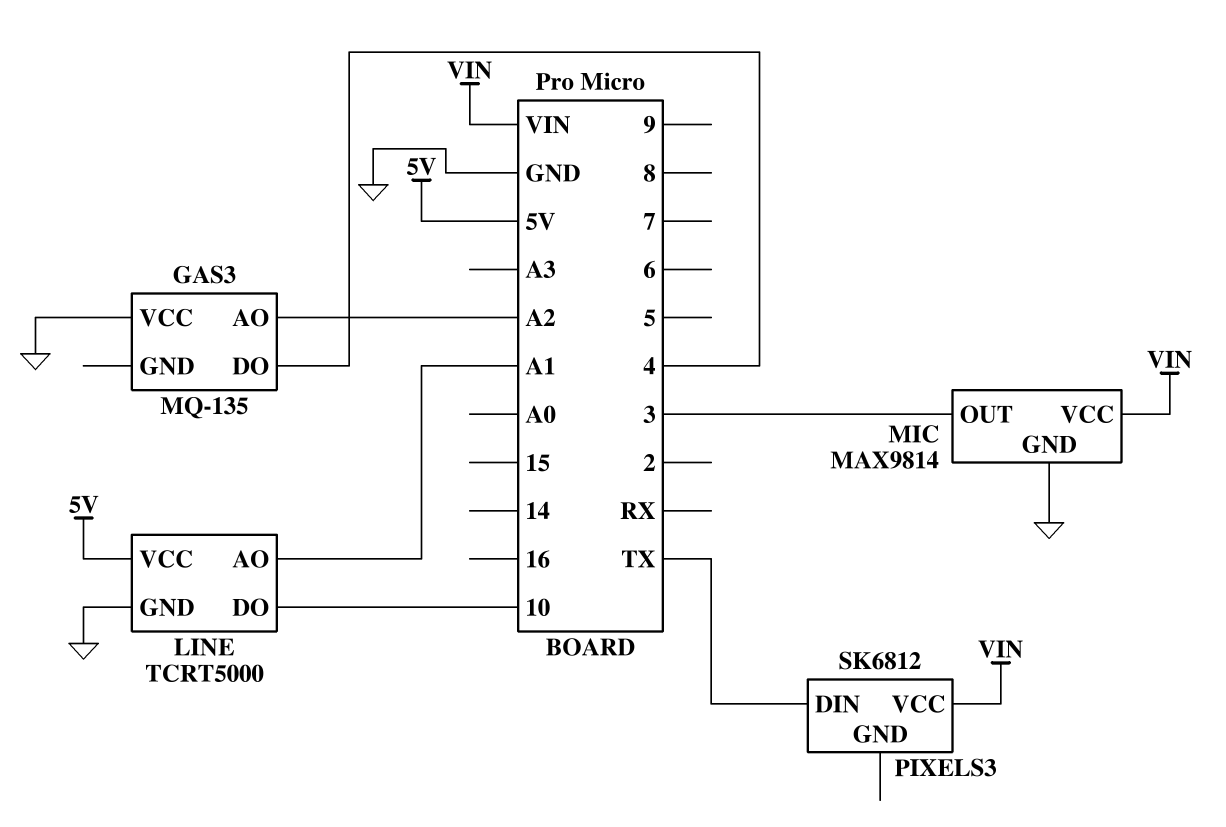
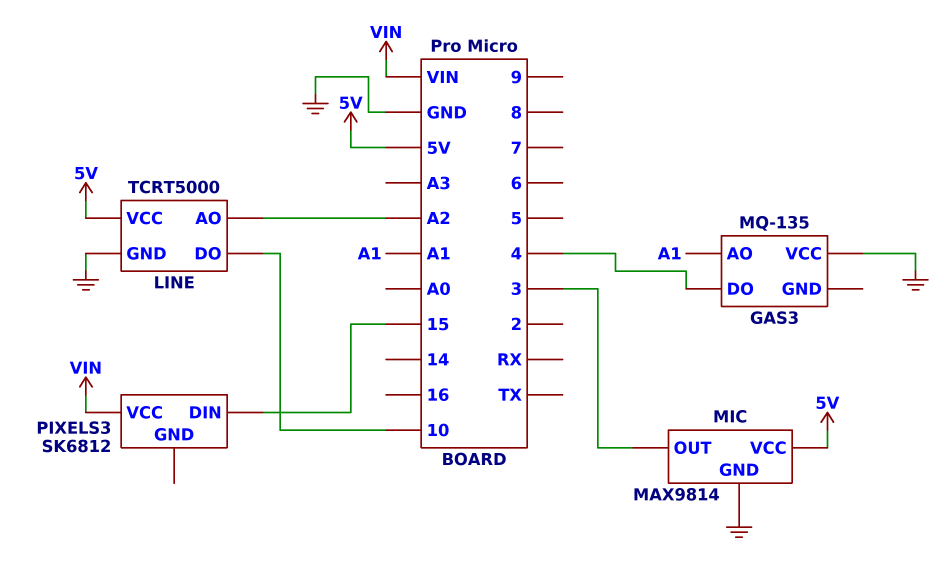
GAS3 pin AO: A2 -> A1
LINE pin AO: A1 -> A2
MIC pin VCC: VIN -> 5V
PIXELS3 pin DIN: TX -> 15

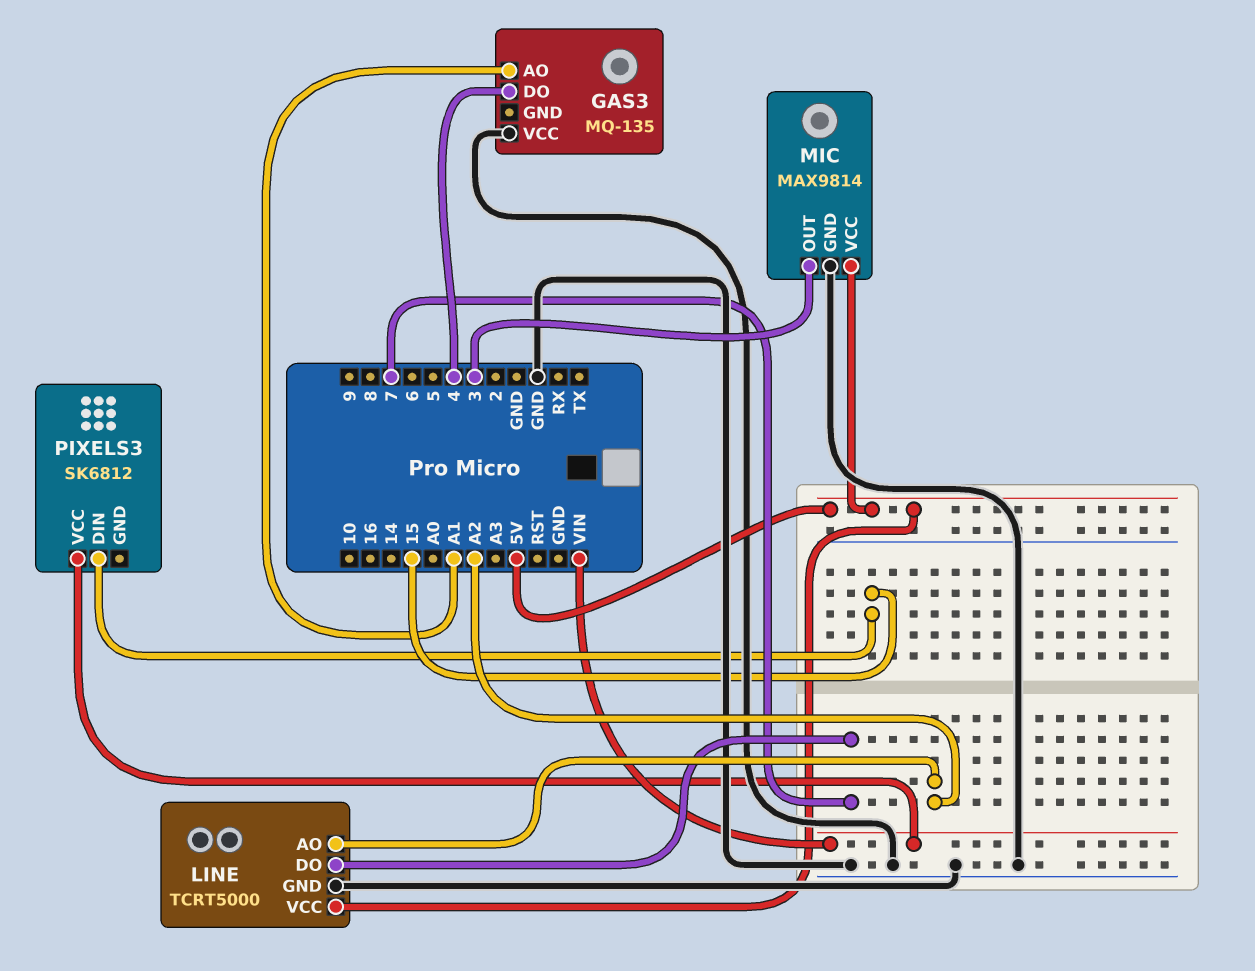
LINE pin DO: 10 -> 7

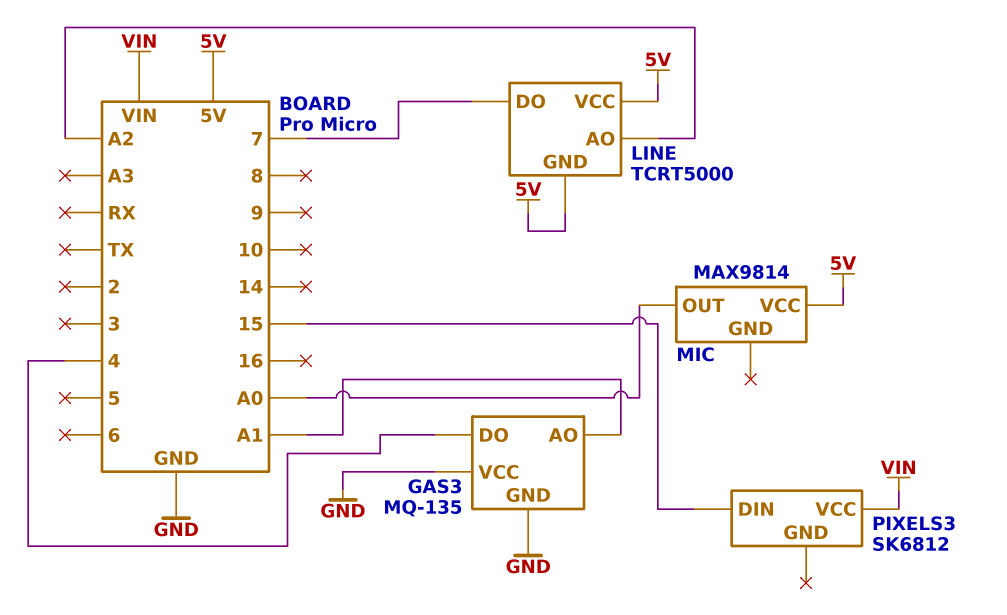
GAS3 pin GND: none -> GND
LINE pin GND: GND -> 5V
MIC pin GND: GND -> none
MIC pin OUT: 3 -> A0

